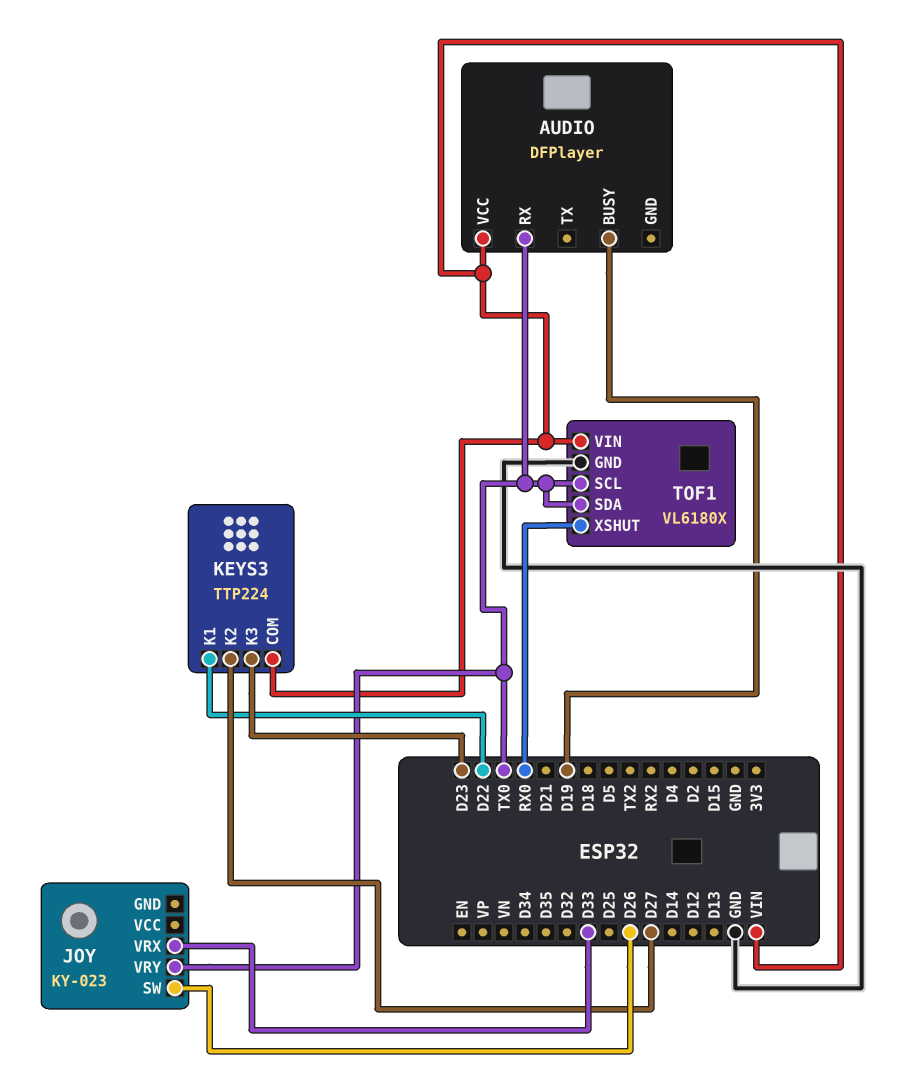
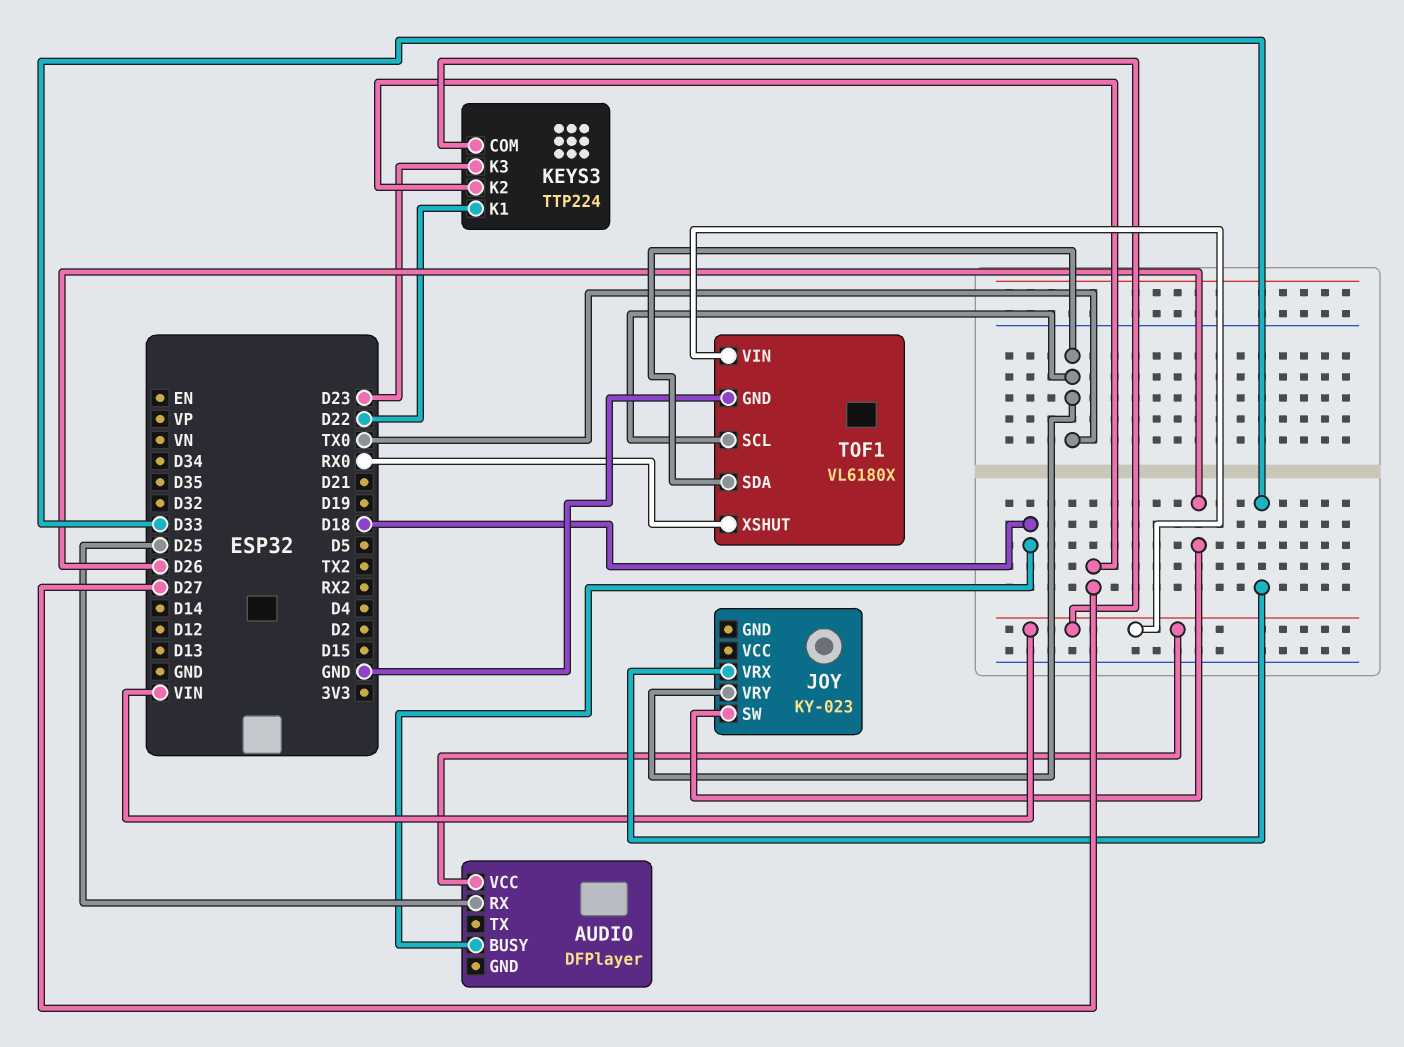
AUDIO pin BUSY: D19 -> D18
AUDIO pin RX: TX0 -> D25

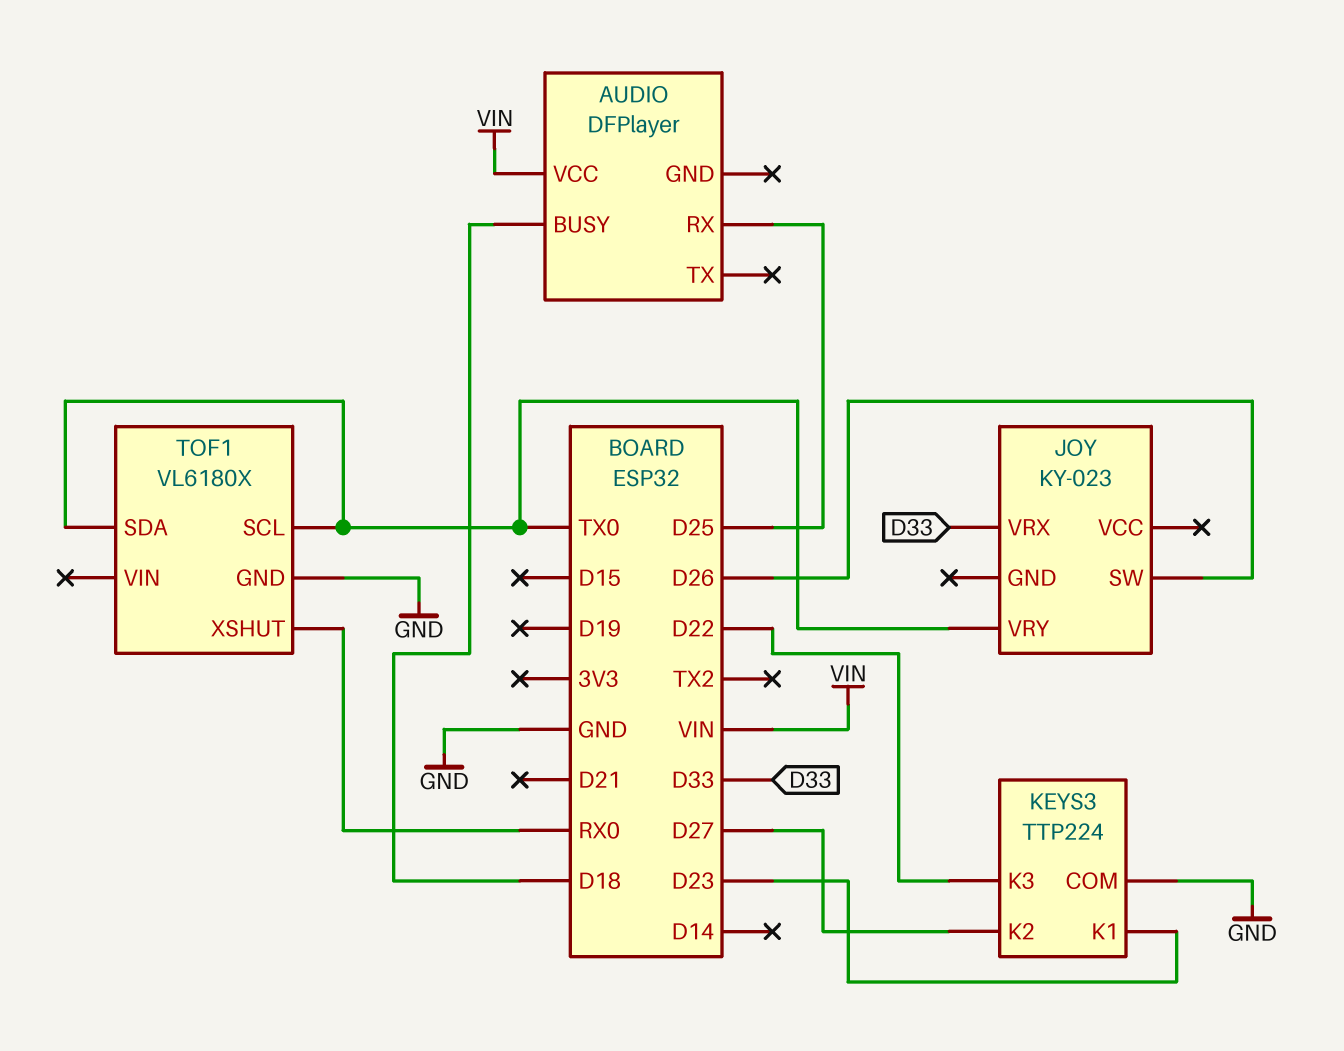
KEYS3 pin COM: VIN -> GND
KEYS3 pin K1: D22 -> D23
KEYS3 pin K3: D23 -> D22
TOF1 pin VIN: VIN -> none

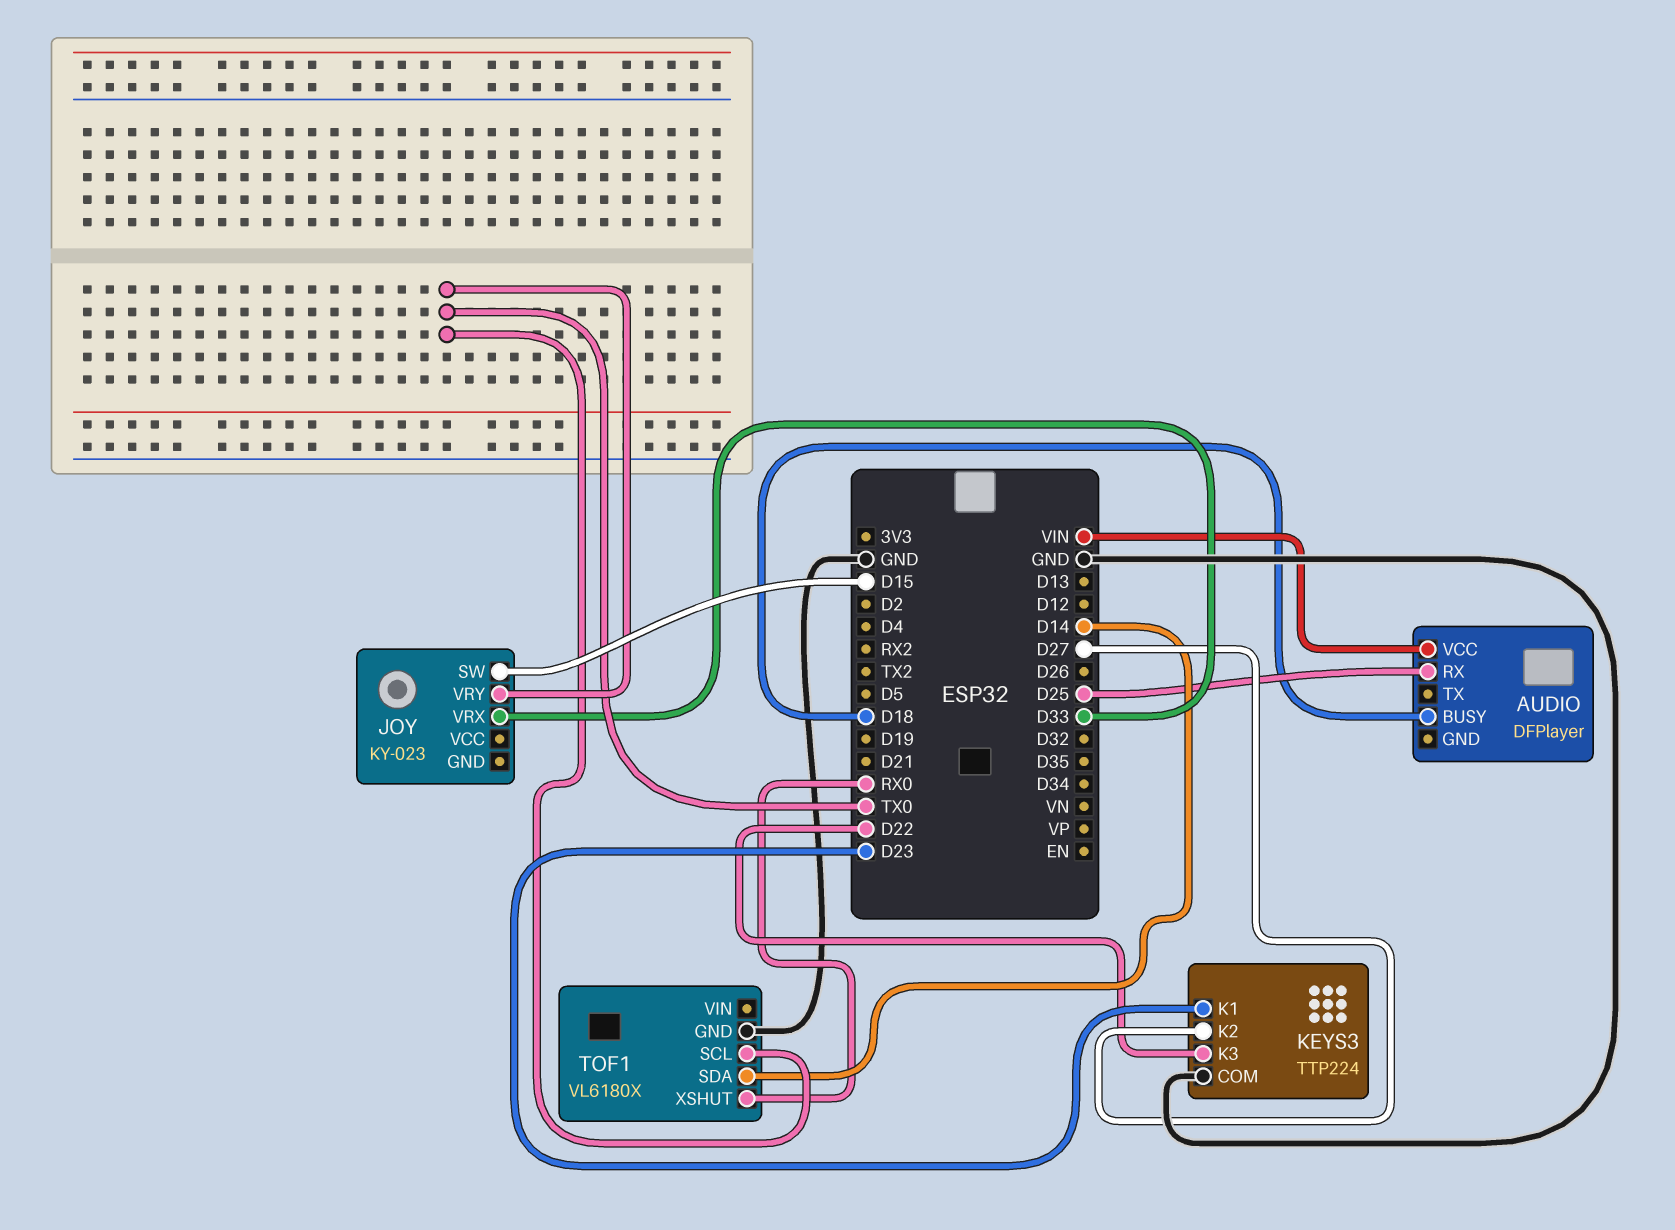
JOY pin SW: D26 -> D15
TOF1 pin SDA: TX0 -> D14

